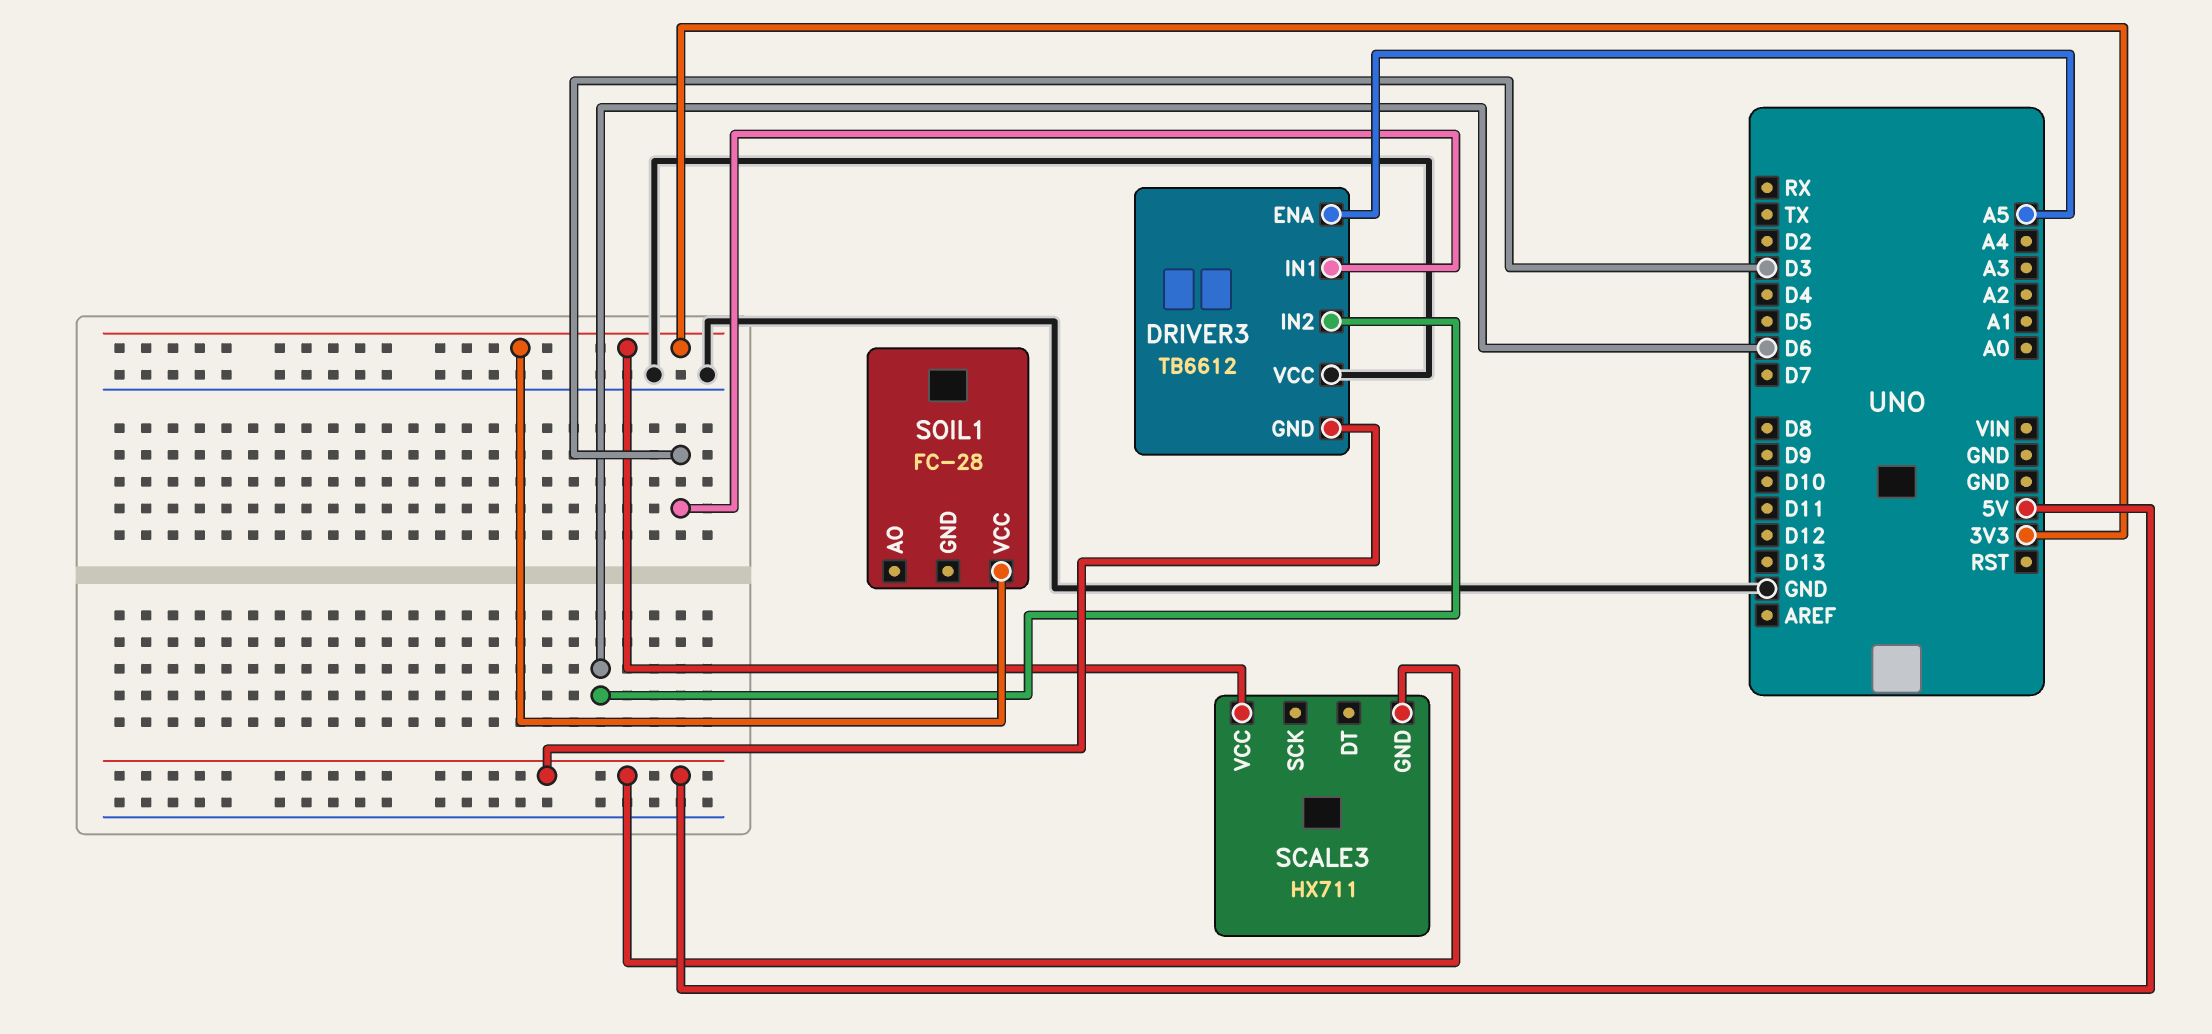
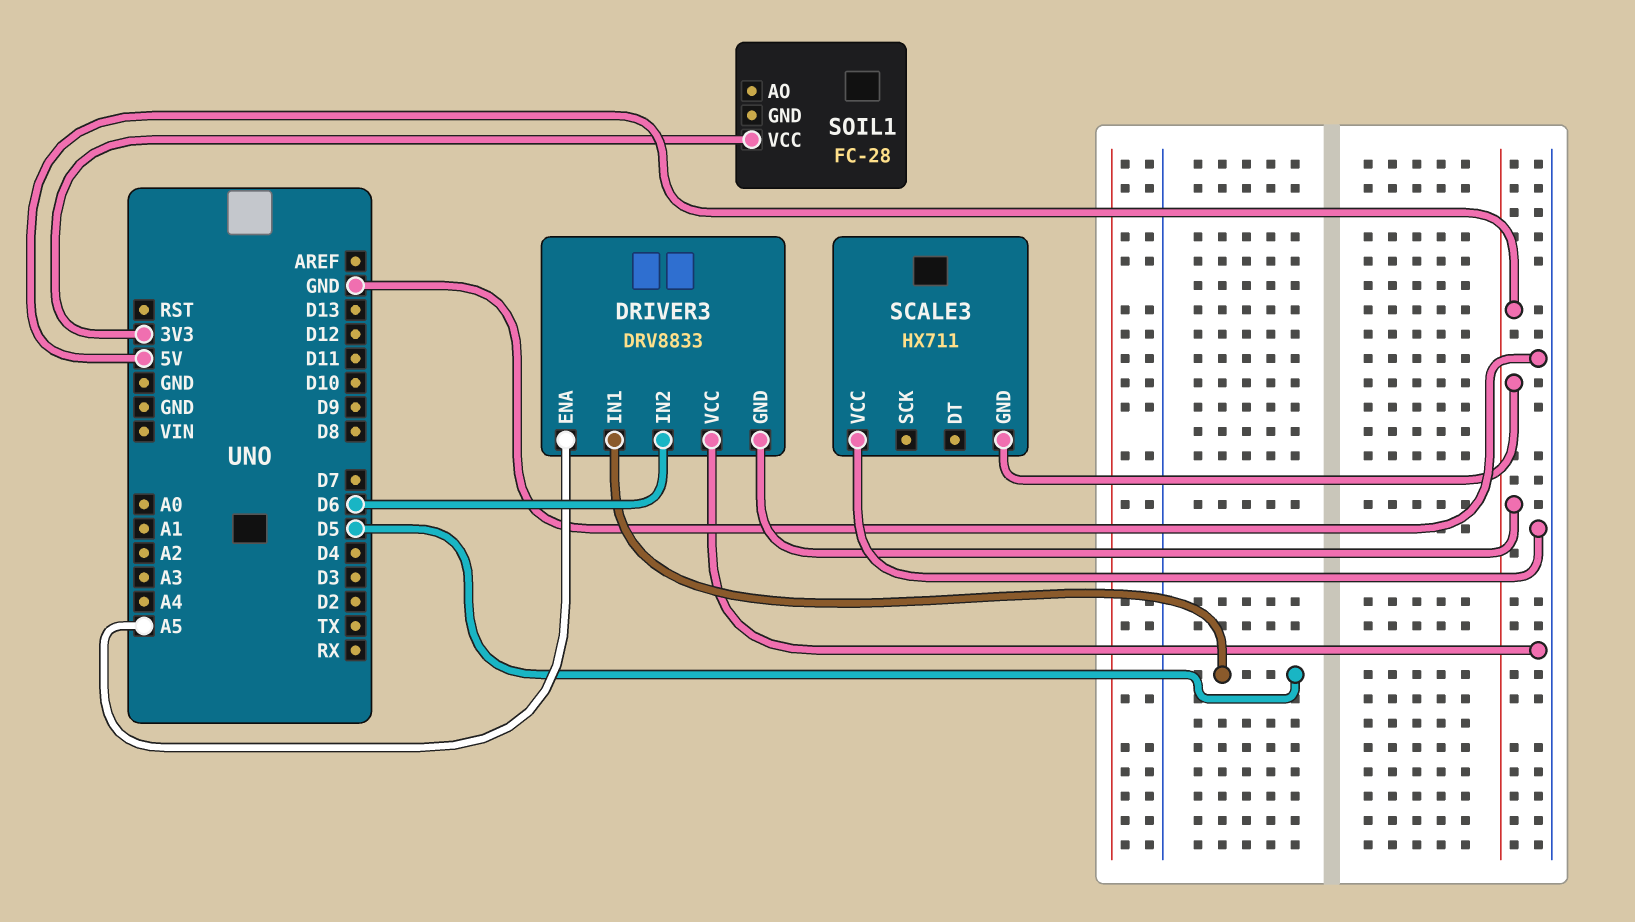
DRIVER3: TB6612 -> DRV8833
DRIVER3 pin IN1: D3 -> D5
SCALE3 pin VCC: 3V3 -> GND

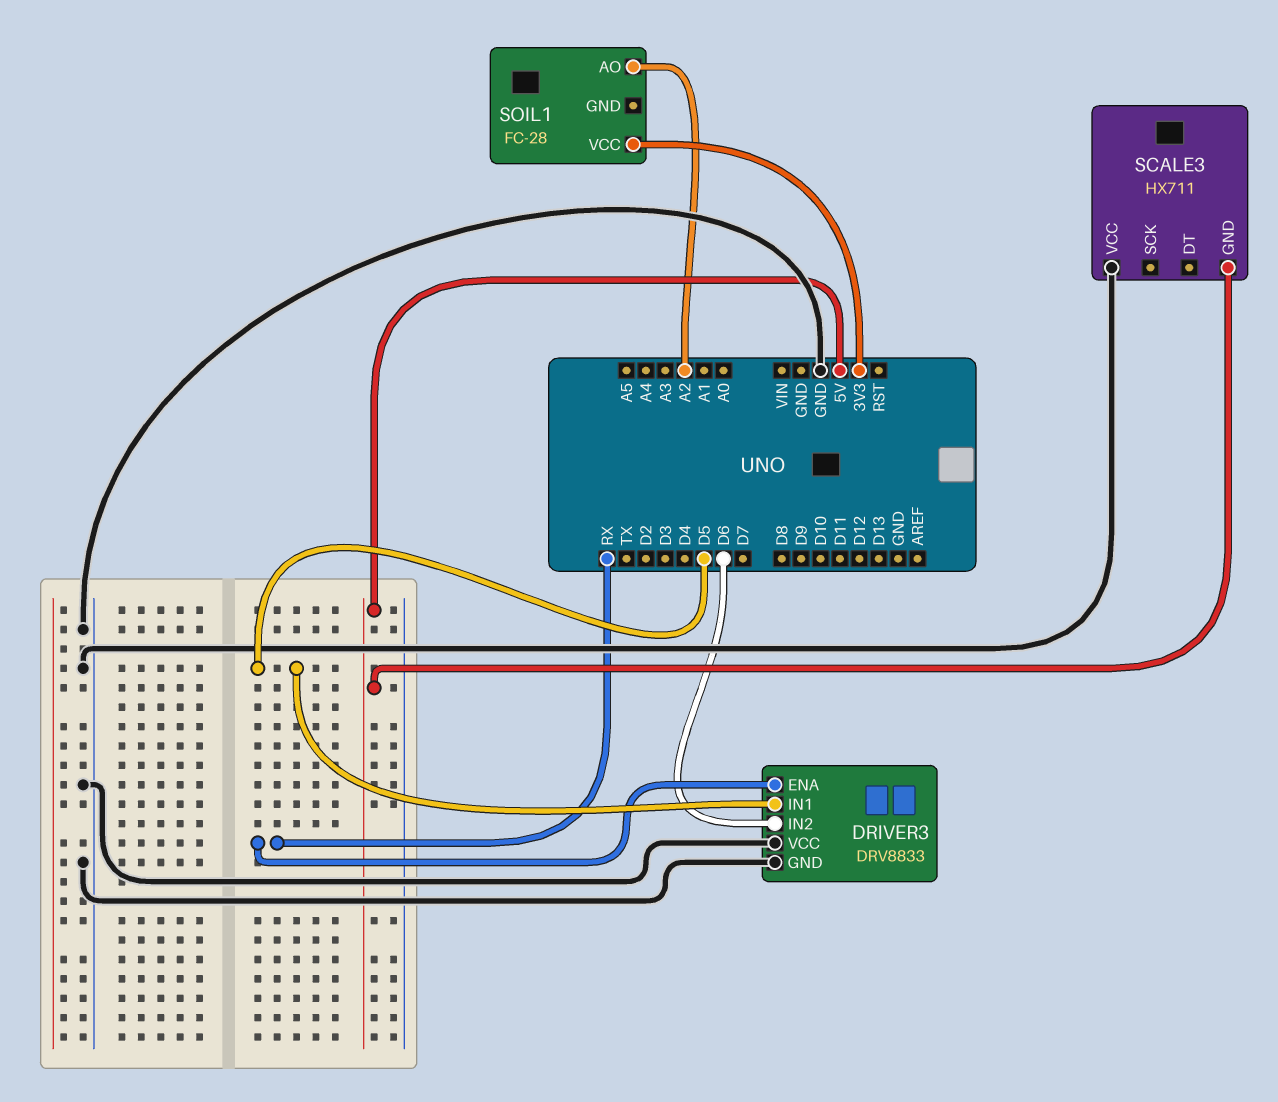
DRIVER3 pin ENA: A5 -> RX
DRIVER3 pin GND: 5V -> GND
SOIL1 pin AO: none -> A2

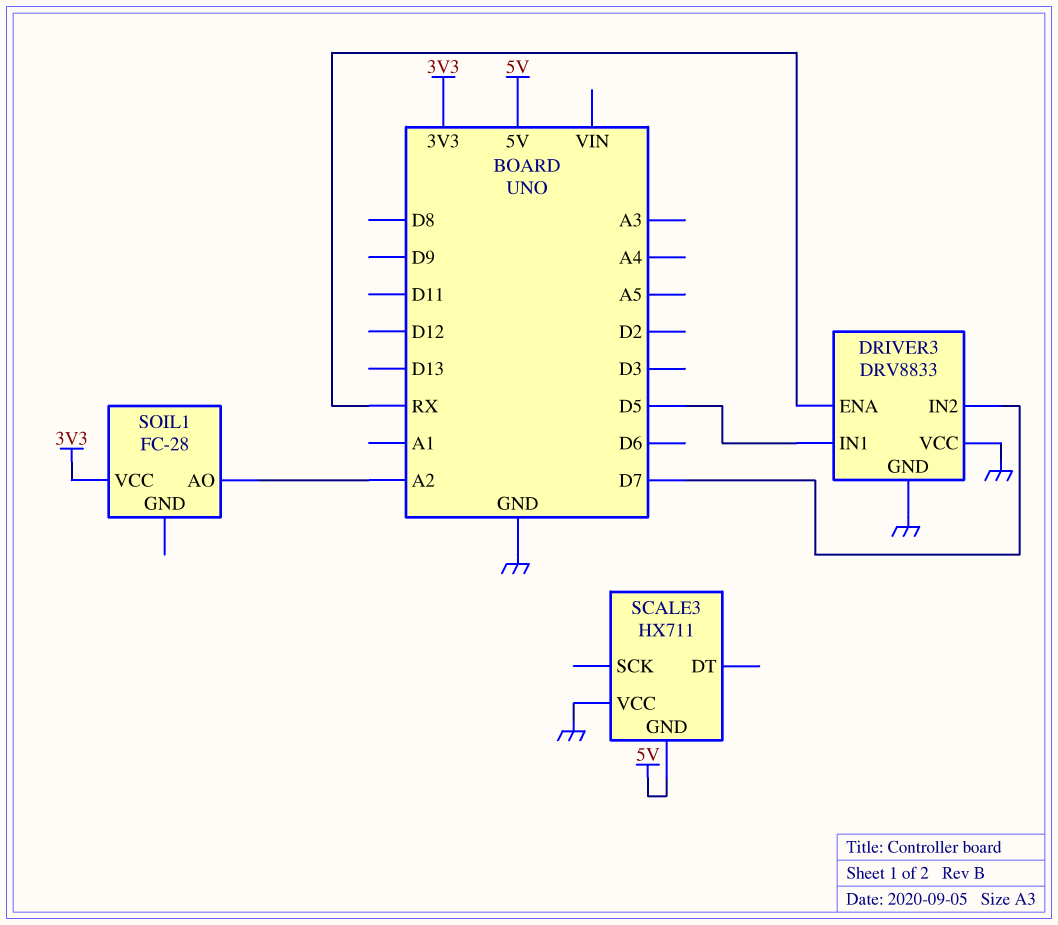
DRIVER3 pin IN2: D6 -> D7

